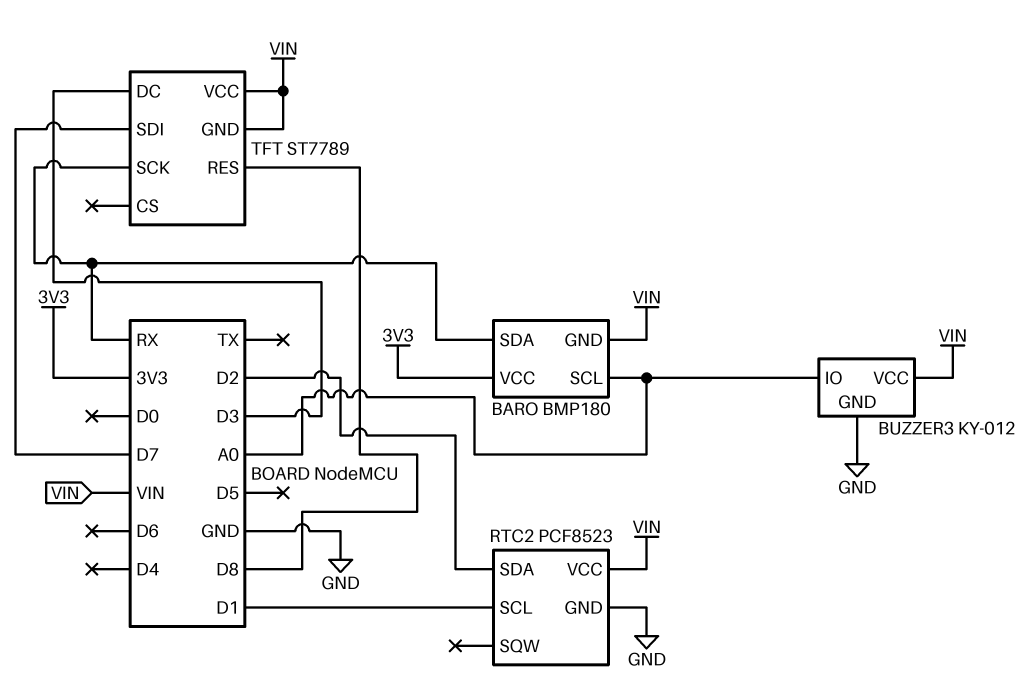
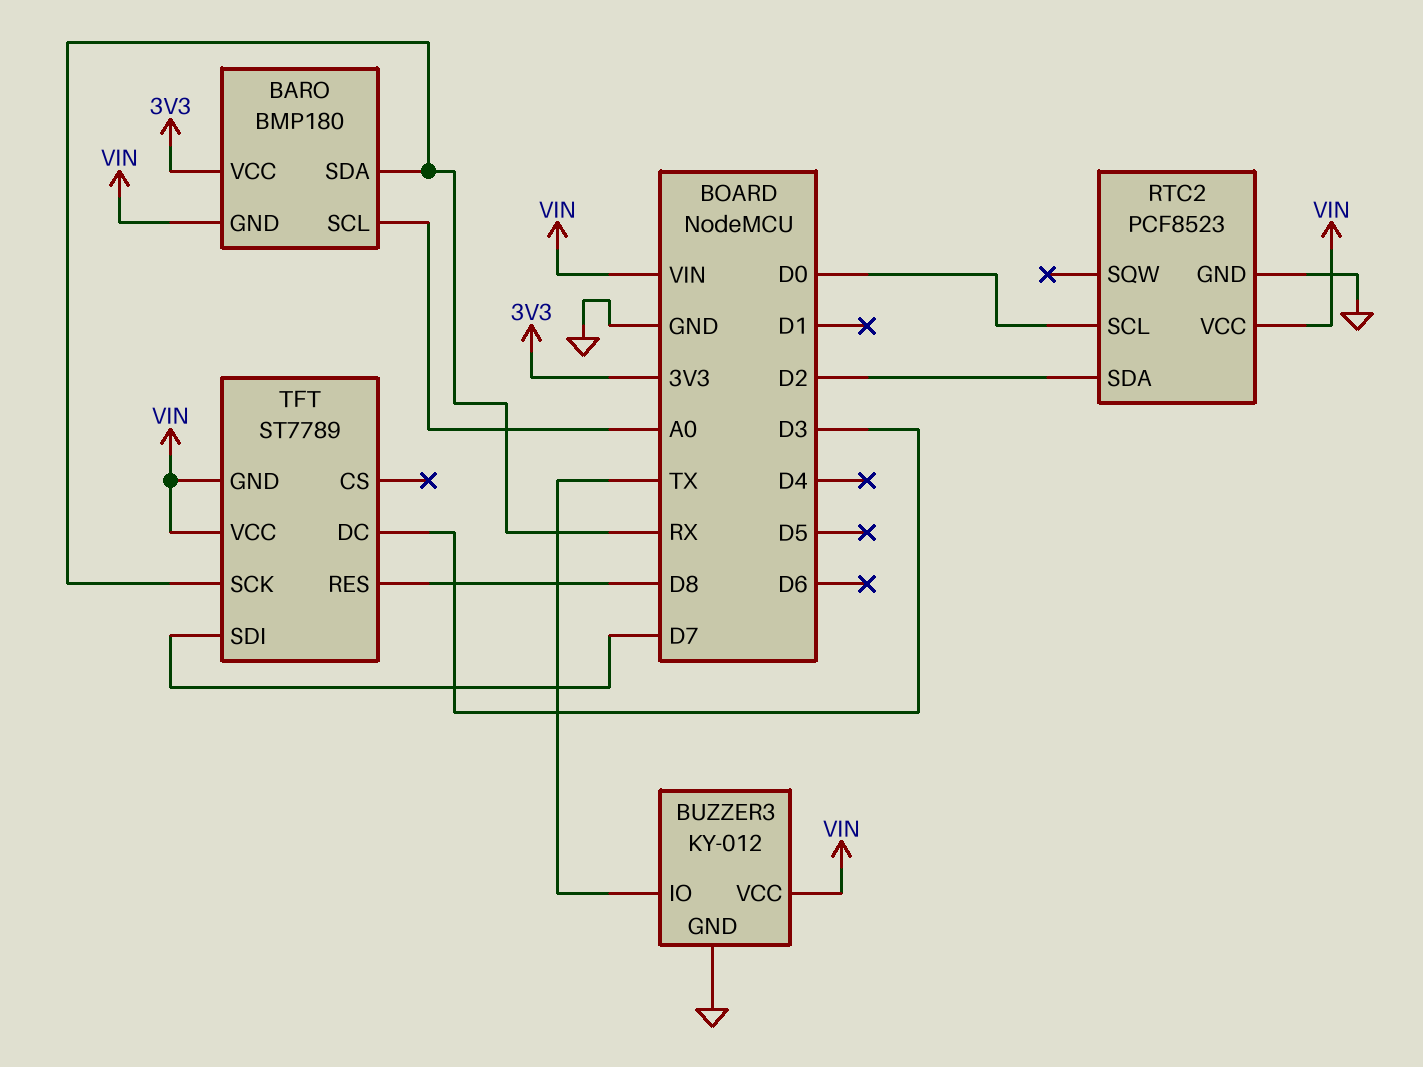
BUZZER3 pin IO: A0 -> TX
RTC2 pin SCL: D1 -> D0

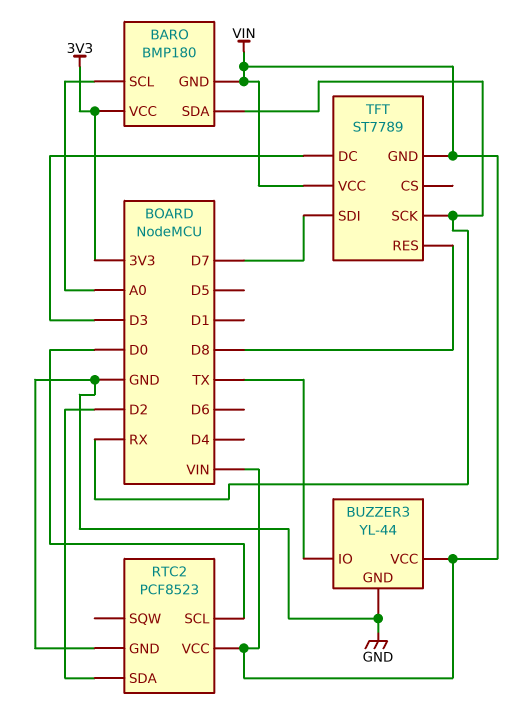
BUZZER3: KY-012 -> YL-44

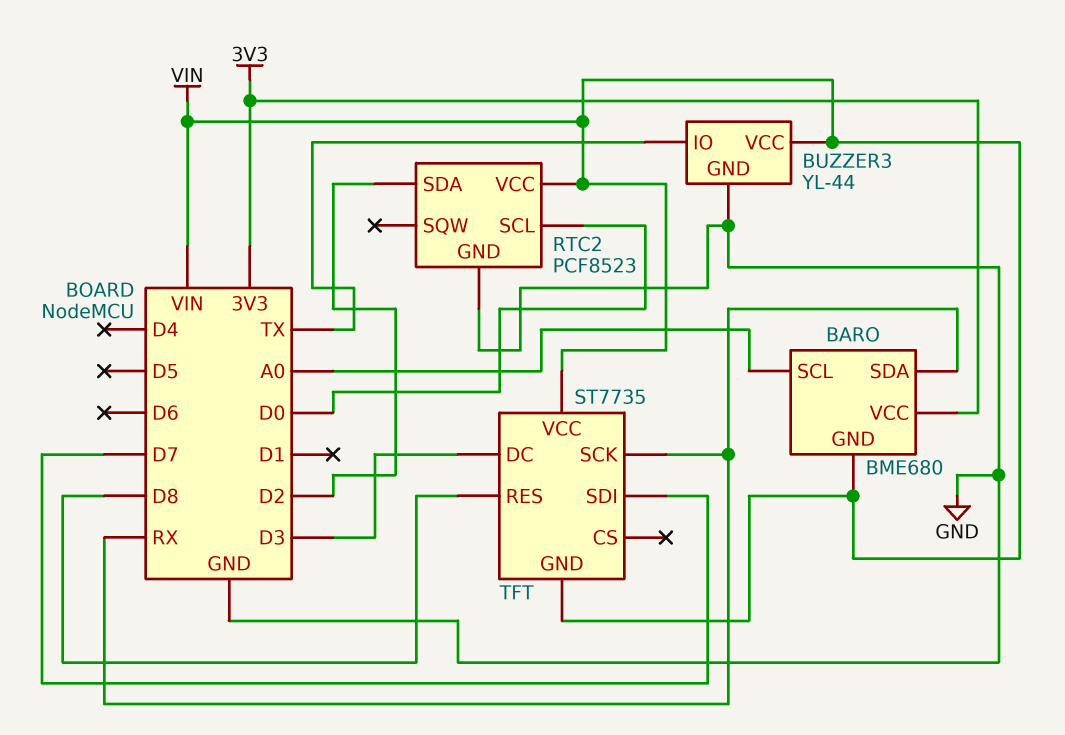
BARO: BMP180 -> BME680
TFT: ST7789 -> ST7735

